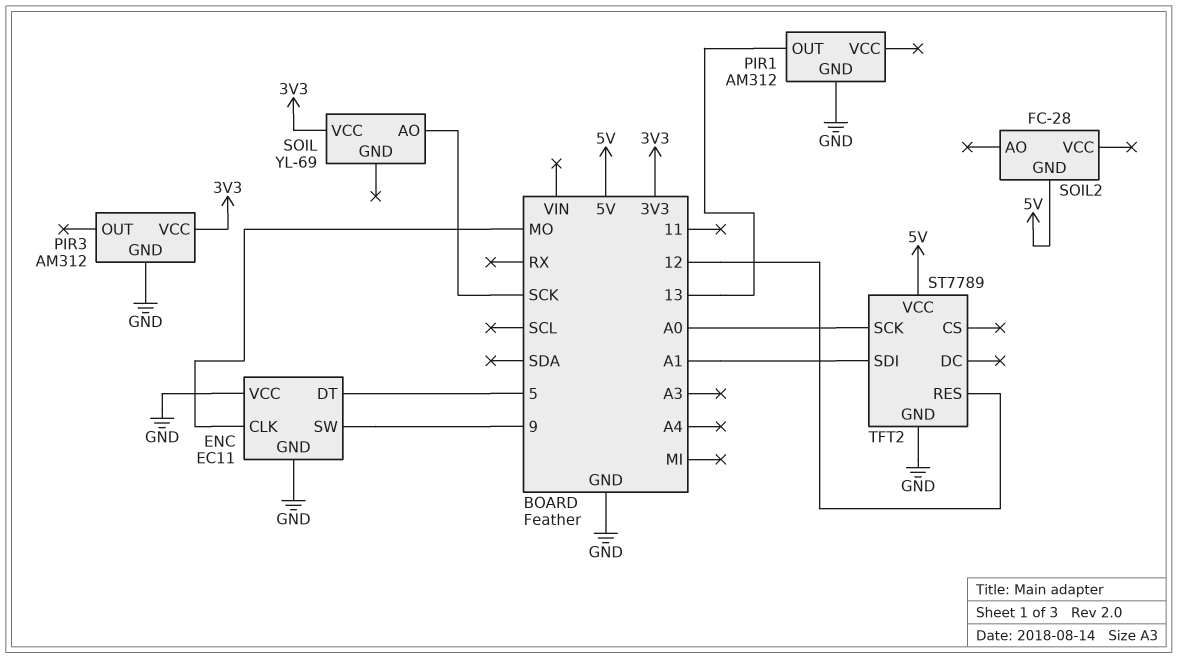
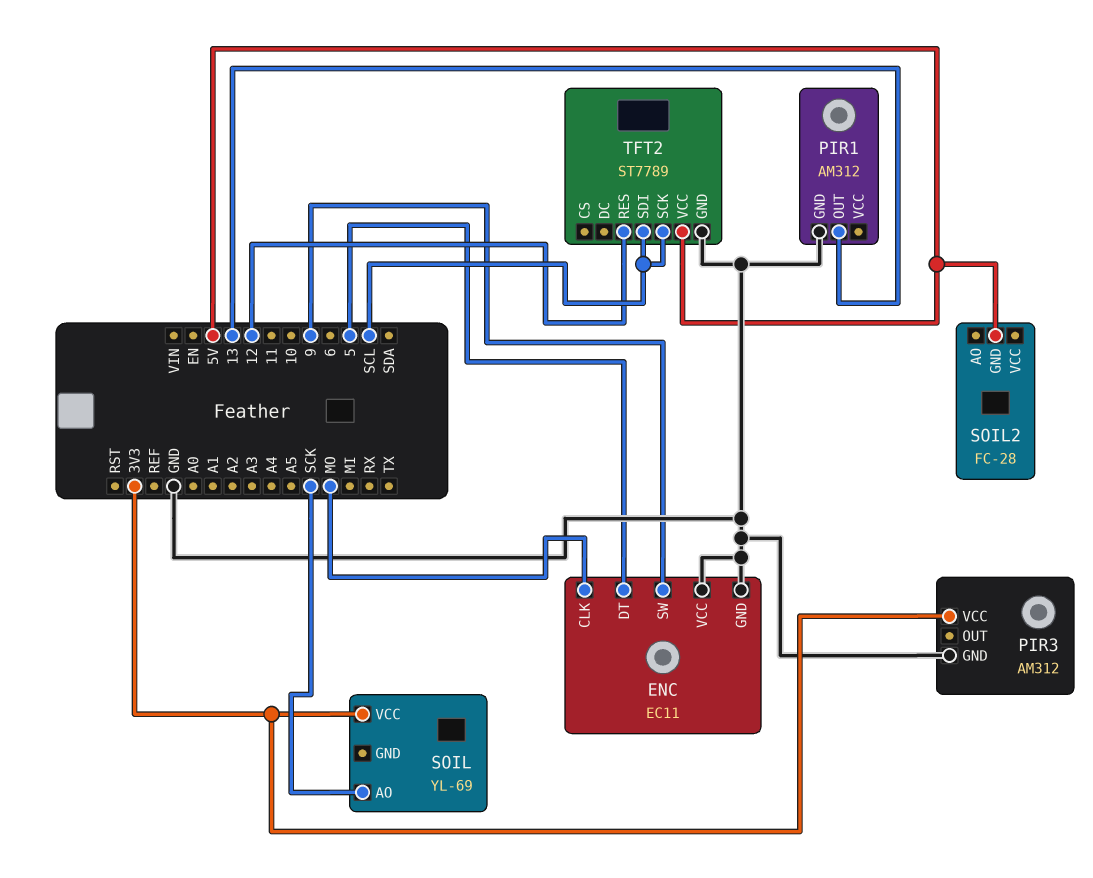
TFT2 pin SCK: A0 -> SCL
TFT2 pin SDI: A1 -> SCL

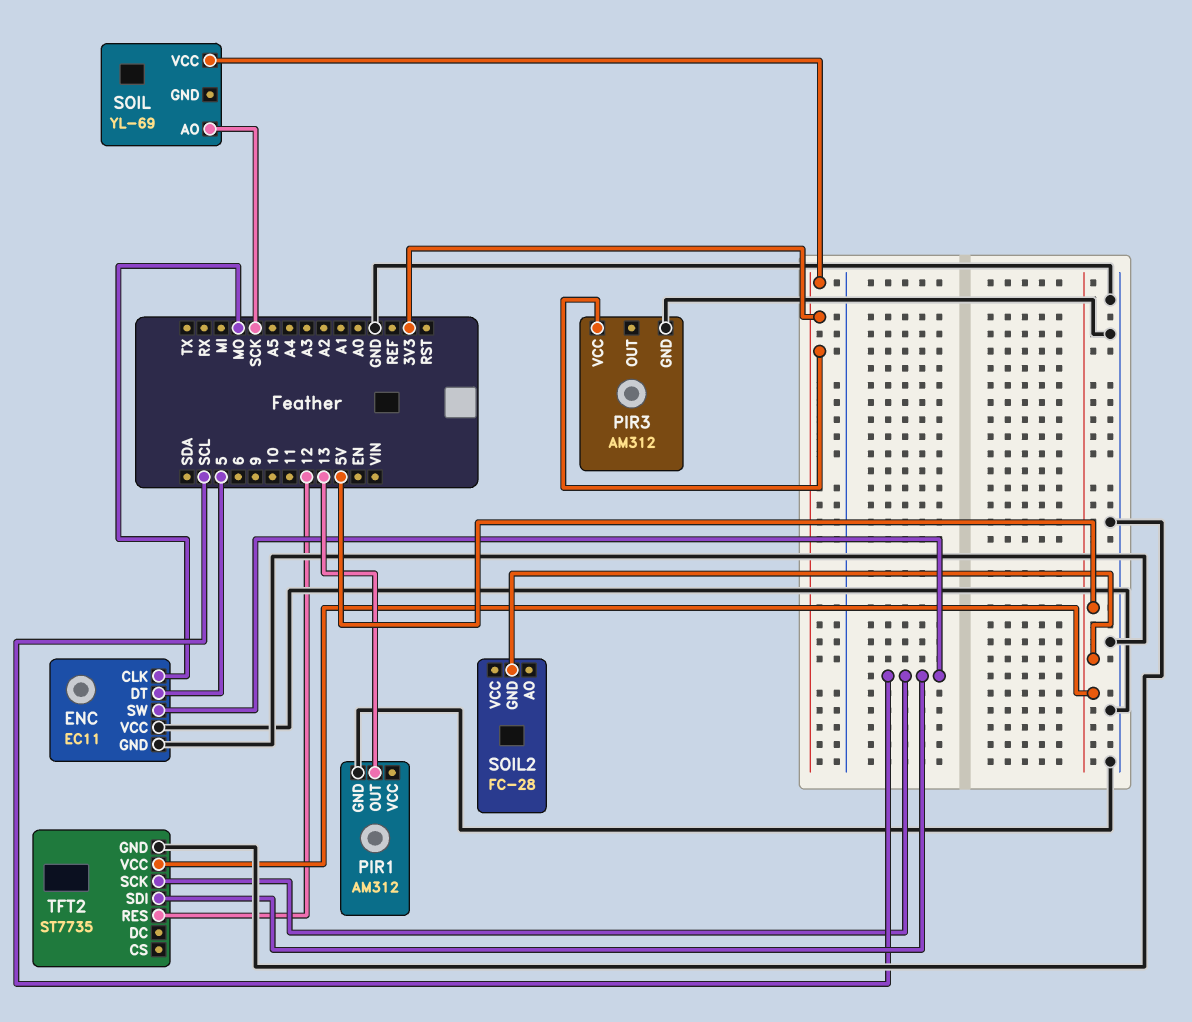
ENC pin SW: 9 -> SCL
TFT2: ST7789 -> ST7735

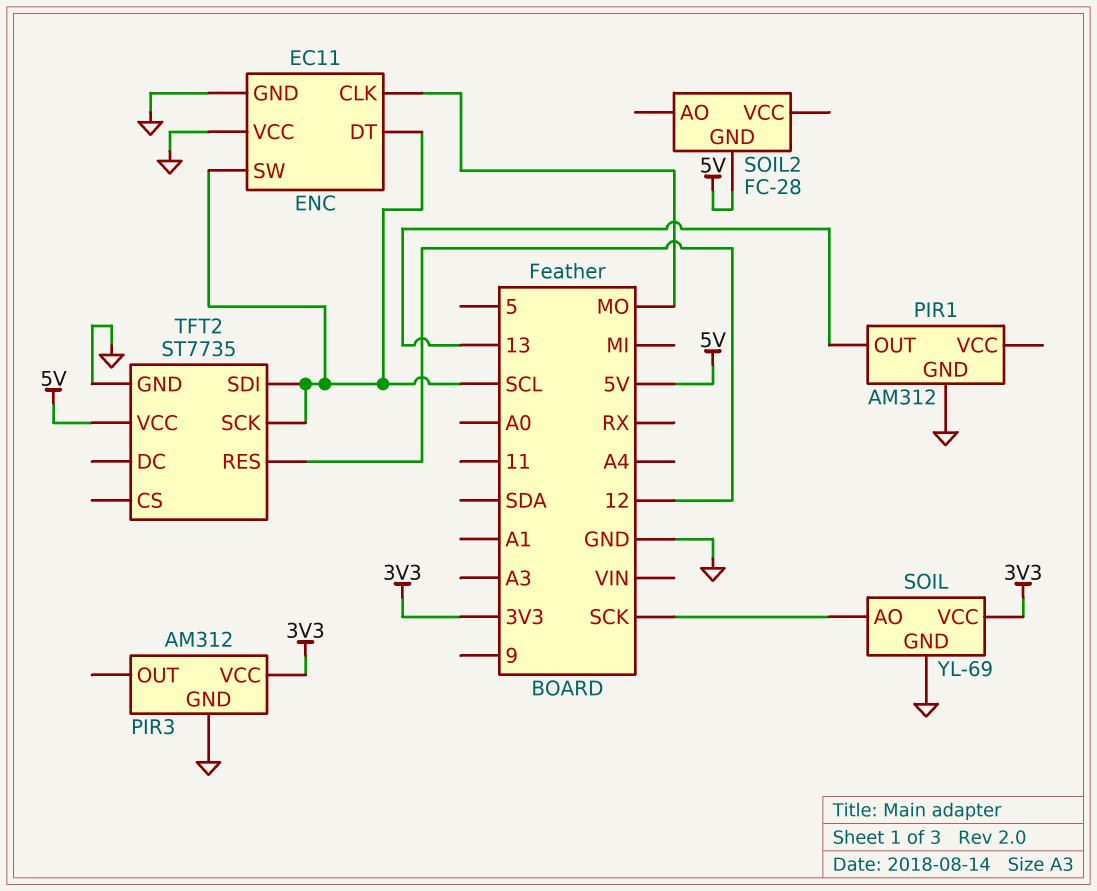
ENC pin DT: 5 -> SCL
SOIL pin GND: none -> GND

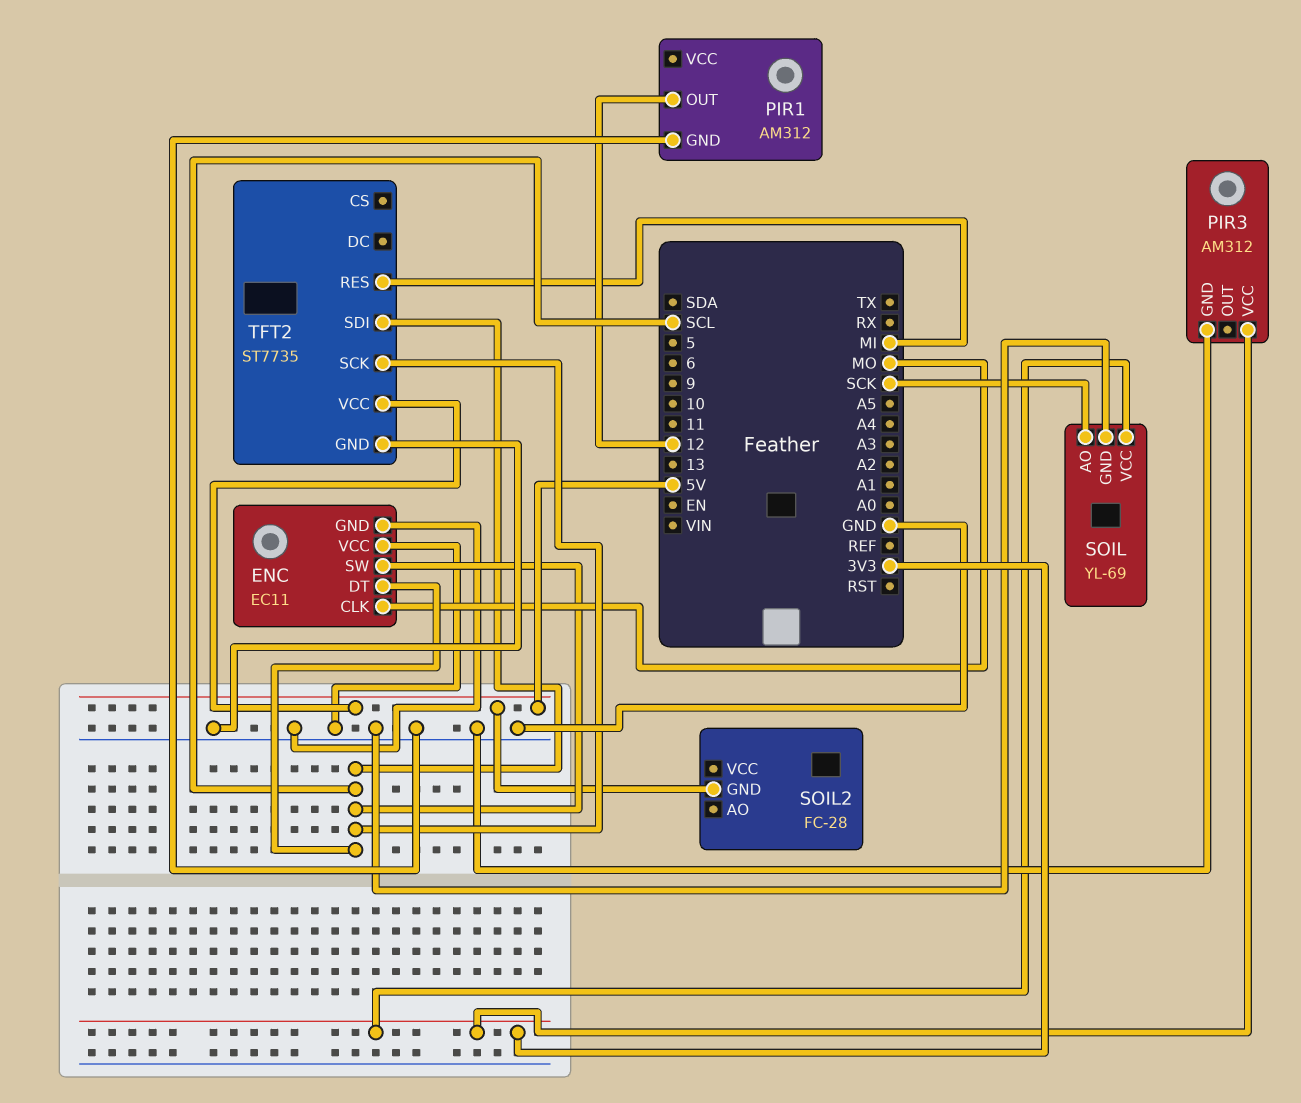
PIR1 pin OUT: 13 -> 12
TFT2 pin RES: 12 -> MI

